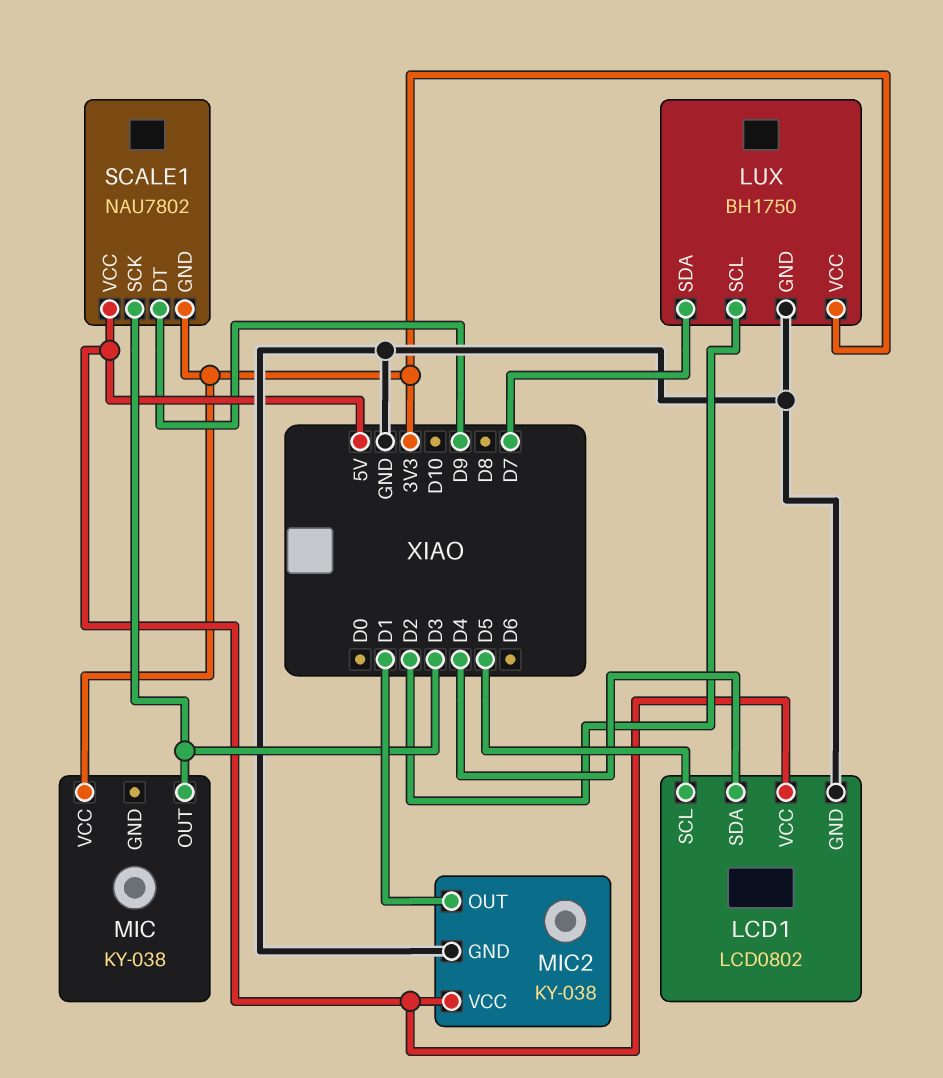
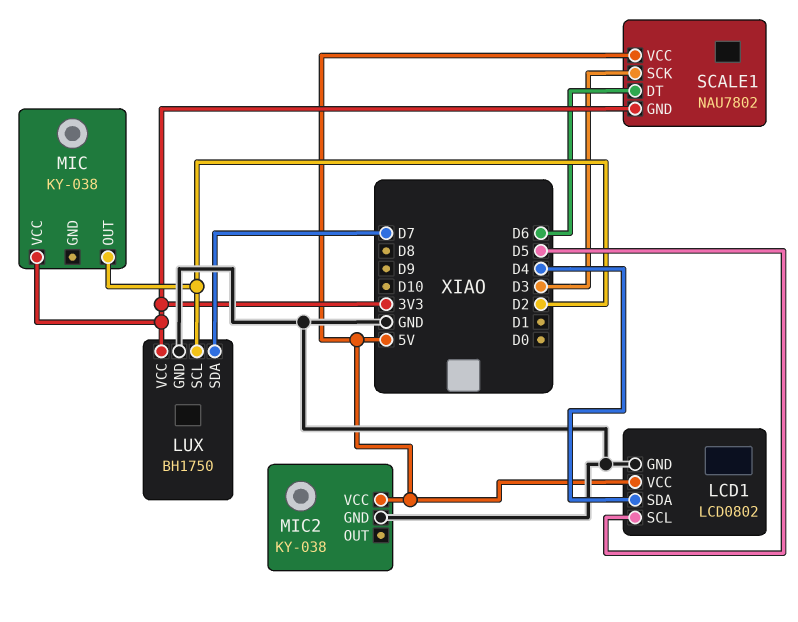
MIC pin OUT: D3 -> D2
MIC2 pin OUT: D1 -> none
SCALE1 pin DT: D9 -> D6

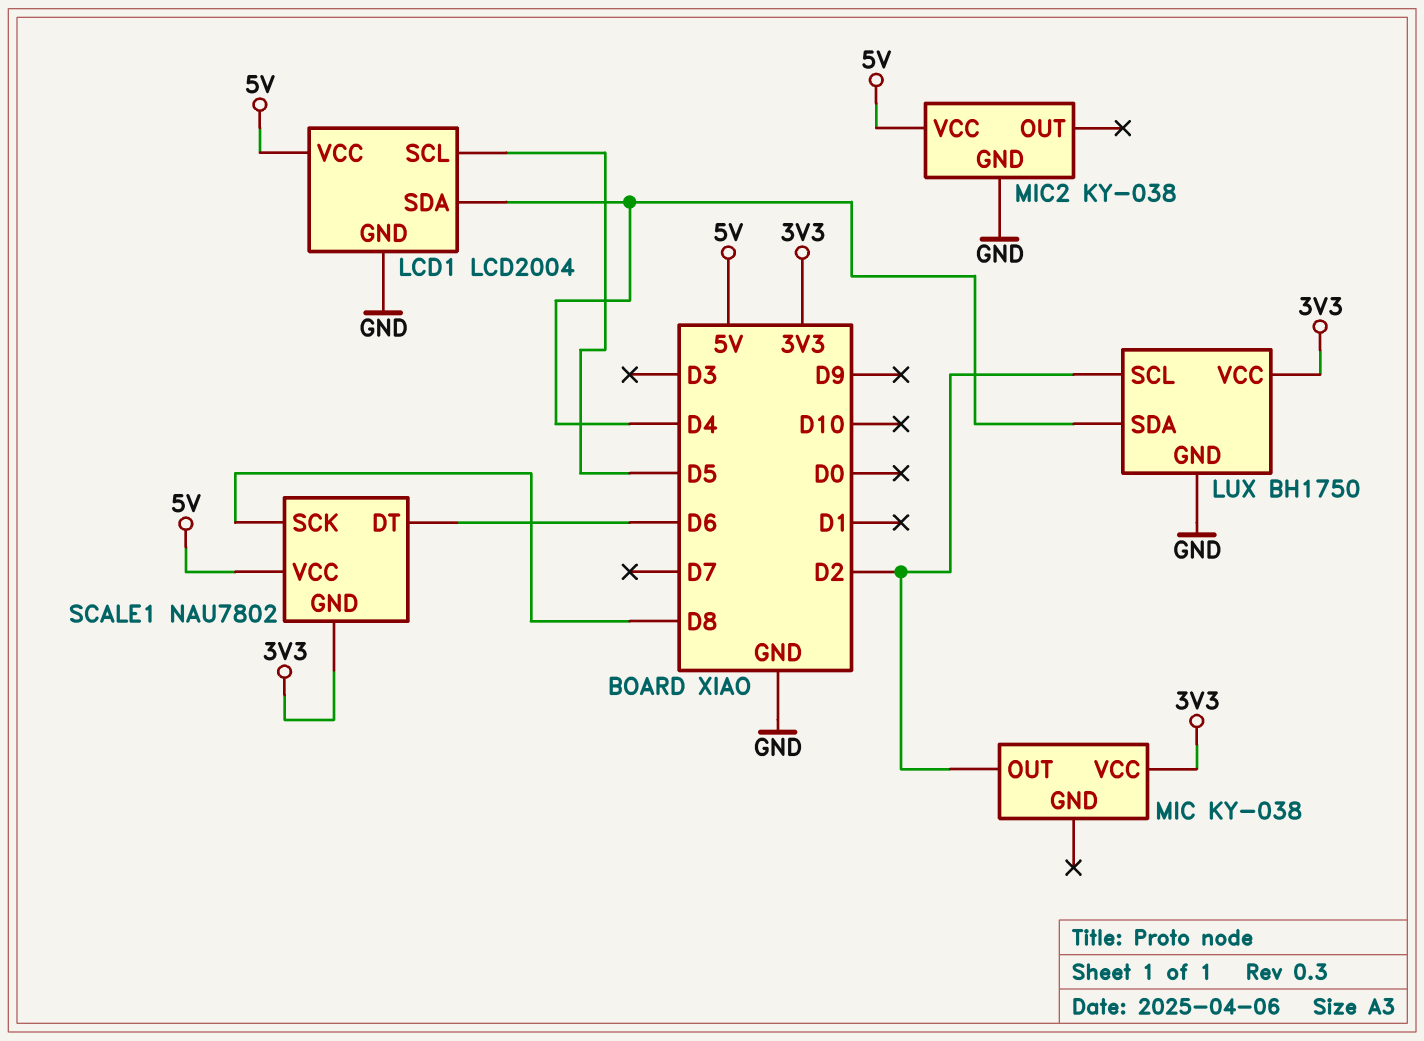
LCD1: LCD0802 -> LCD2004
LUX pin SDA: D7 -> D4
SCALE1 pin SCK: D3 -> D8

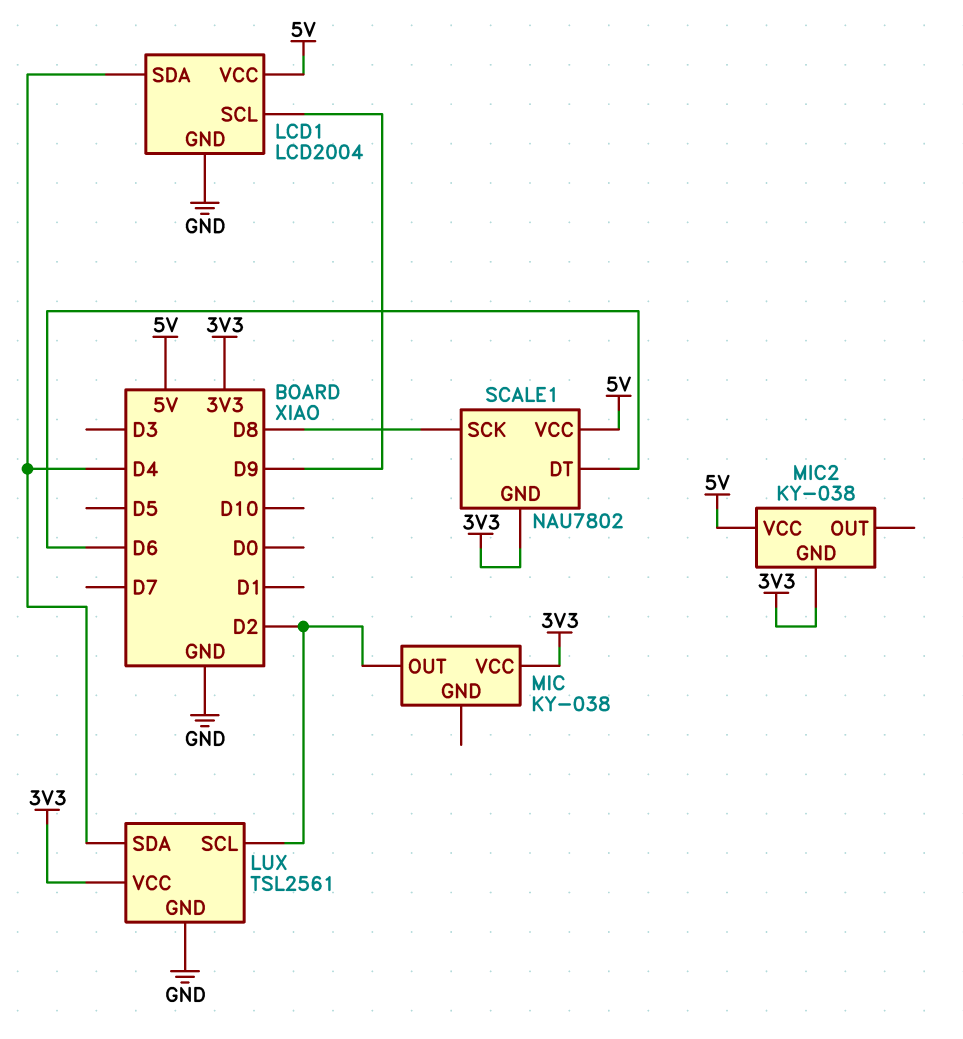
LCD1 pin SCL: D5 -> D9
LUX: BH1750 -> TSL2561
MIC2 pin GND: GND -> 3V3

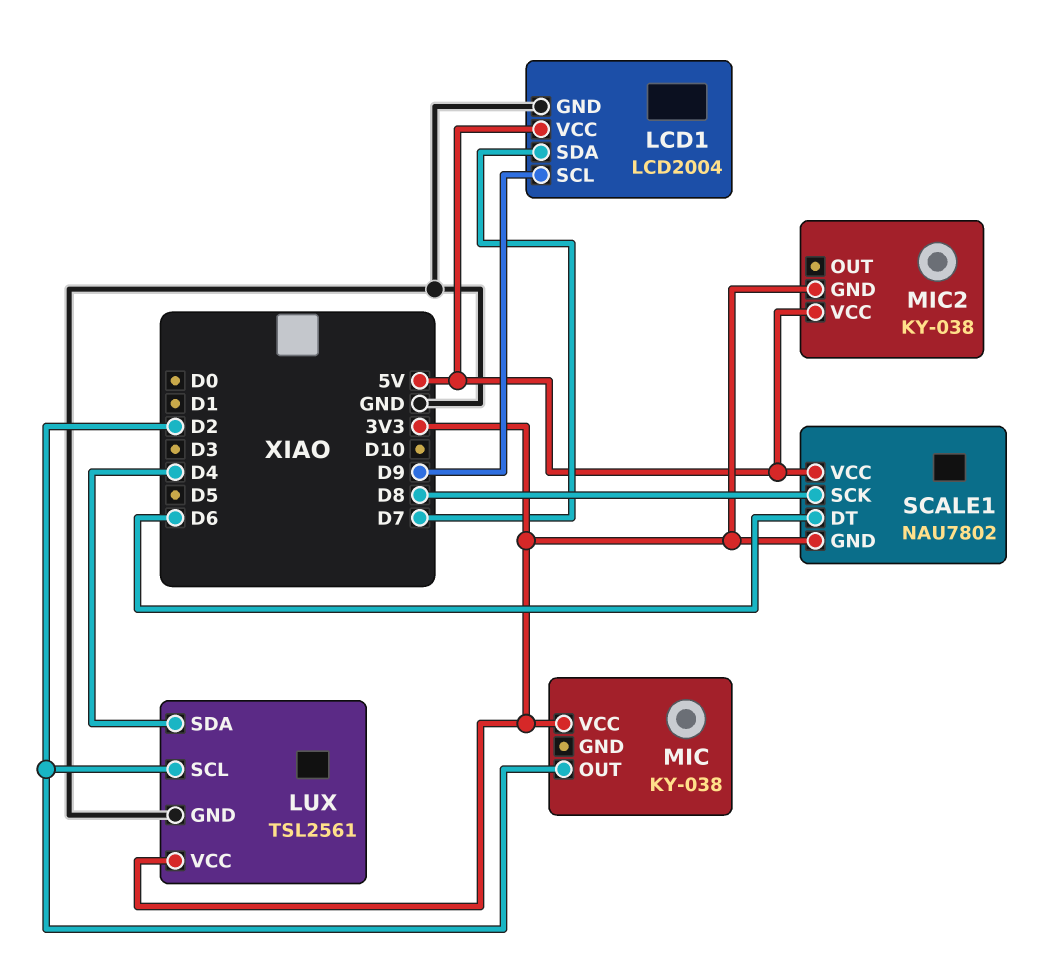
LCD1 pin SDA: D4 -> D7

